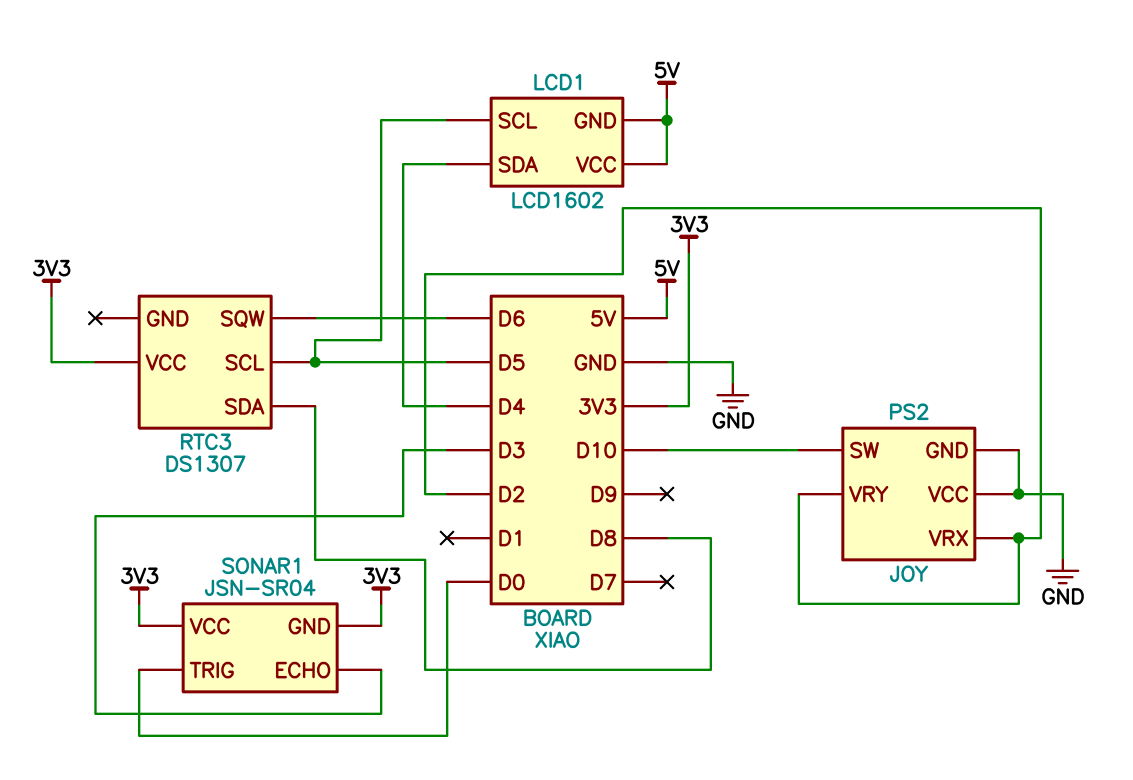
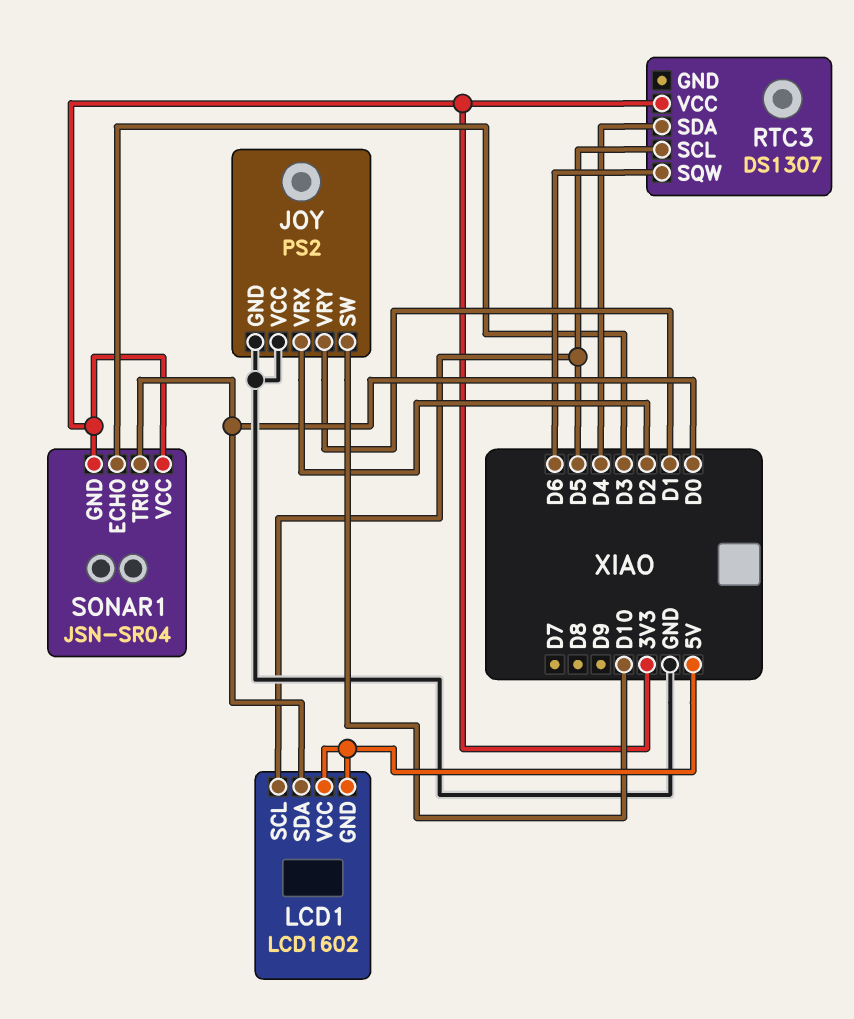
JOY pin VRY: D2 -> D1
LCD1 pin SDA: D4 -> D0
RTC3 pin SDA: D8 -> D4

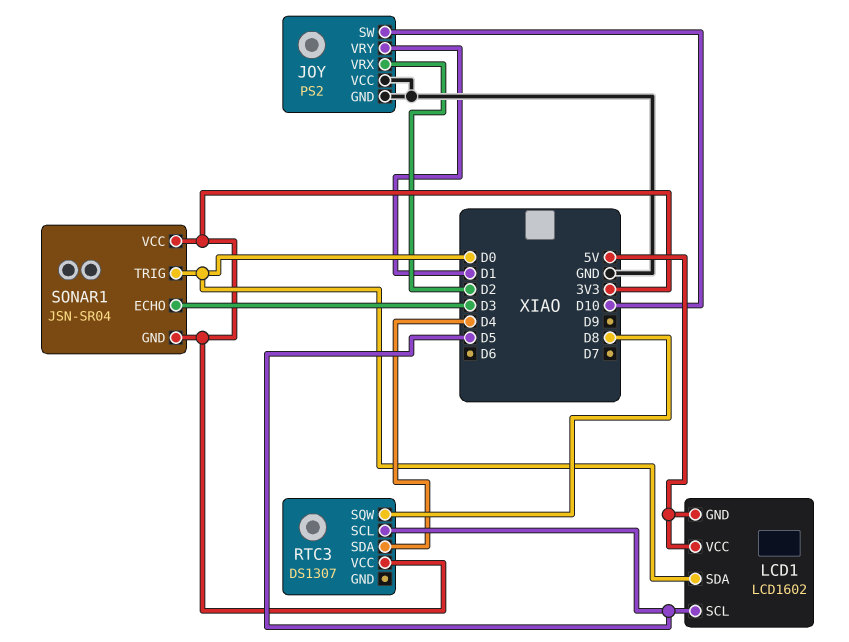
RTC3 pin SQW: D6 -> D8

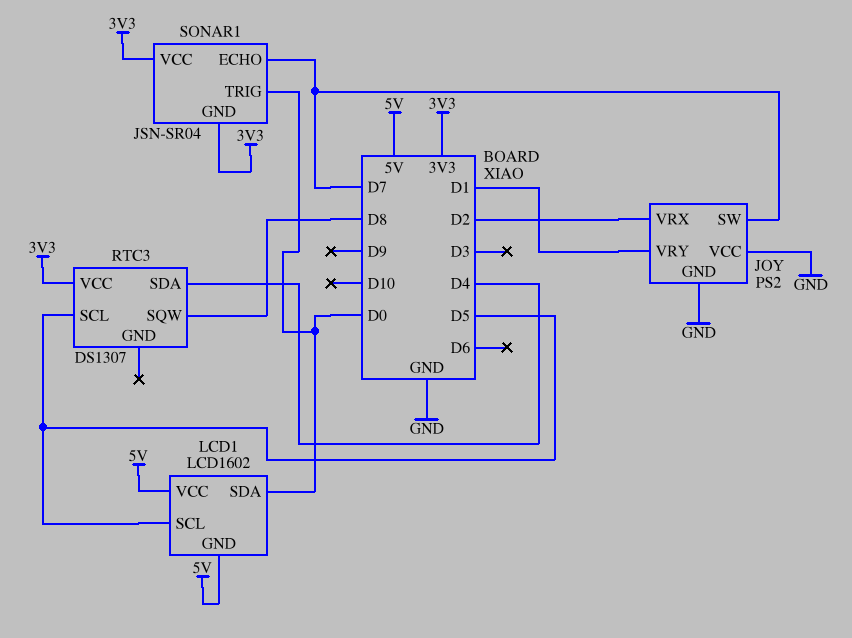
JOY pin SW: D10 -> D7
SONAR1 pin ECHO: D3 -> D7

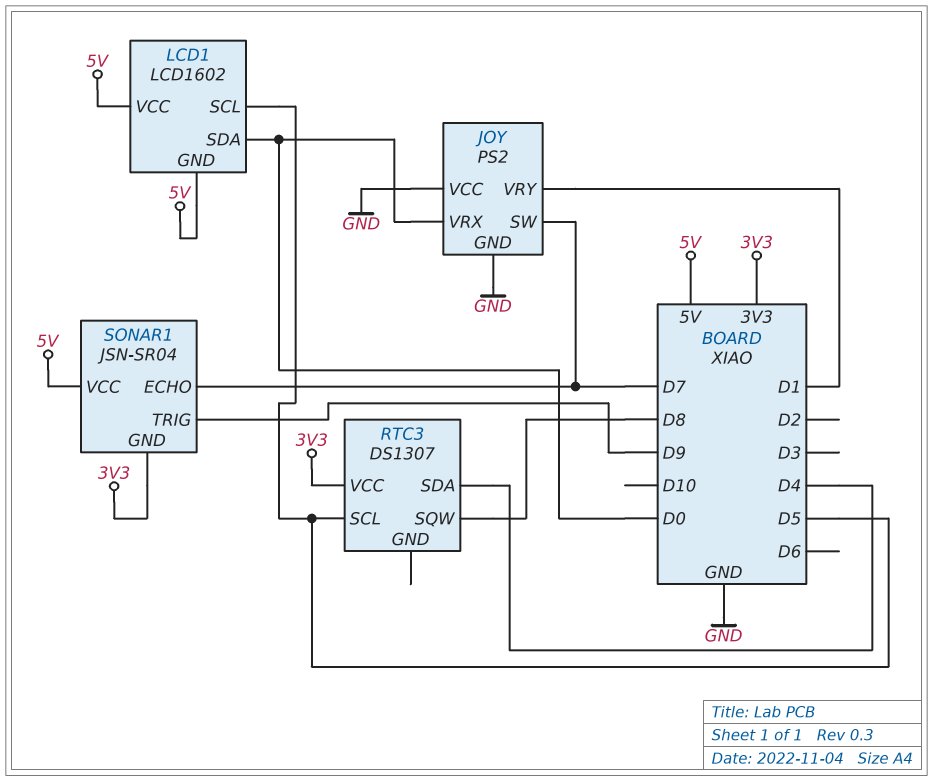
JOY pin VRX: D2 -> D0
SONAR1 pin TRIG: D0 -> D9
SONAR1 pin VCC: 3V3 -> 5V

